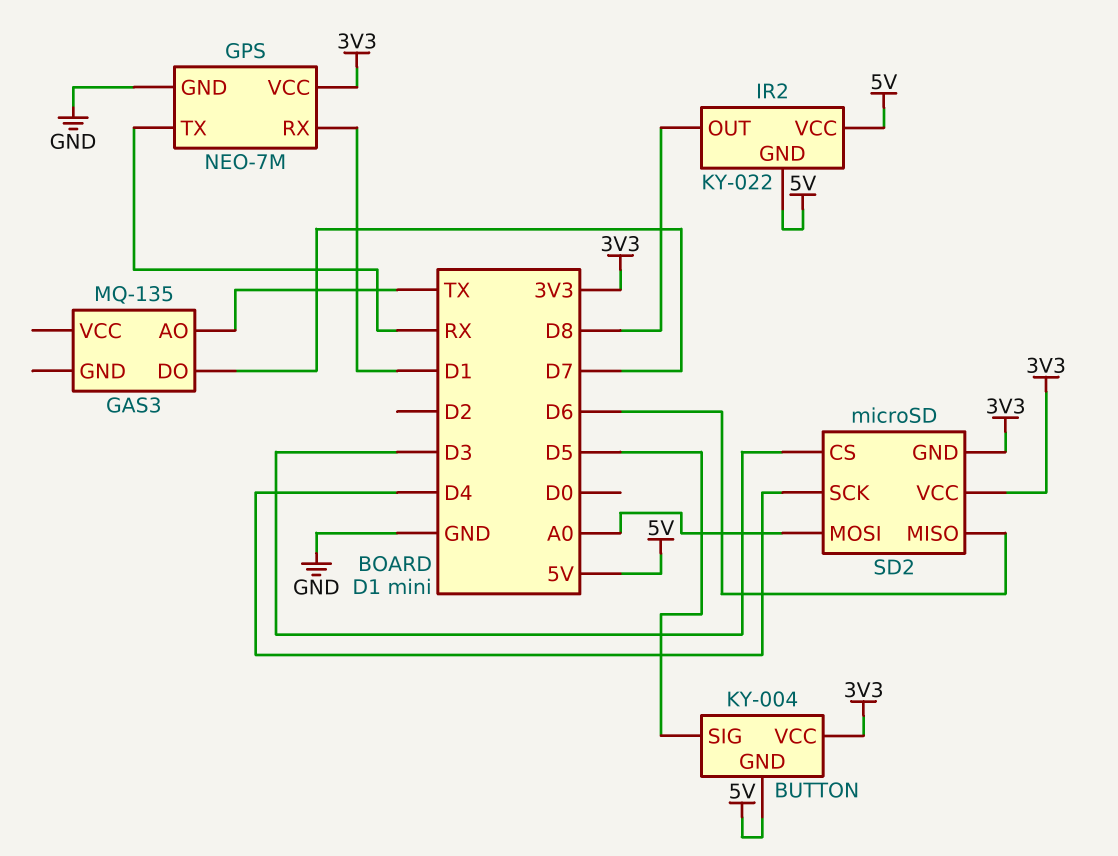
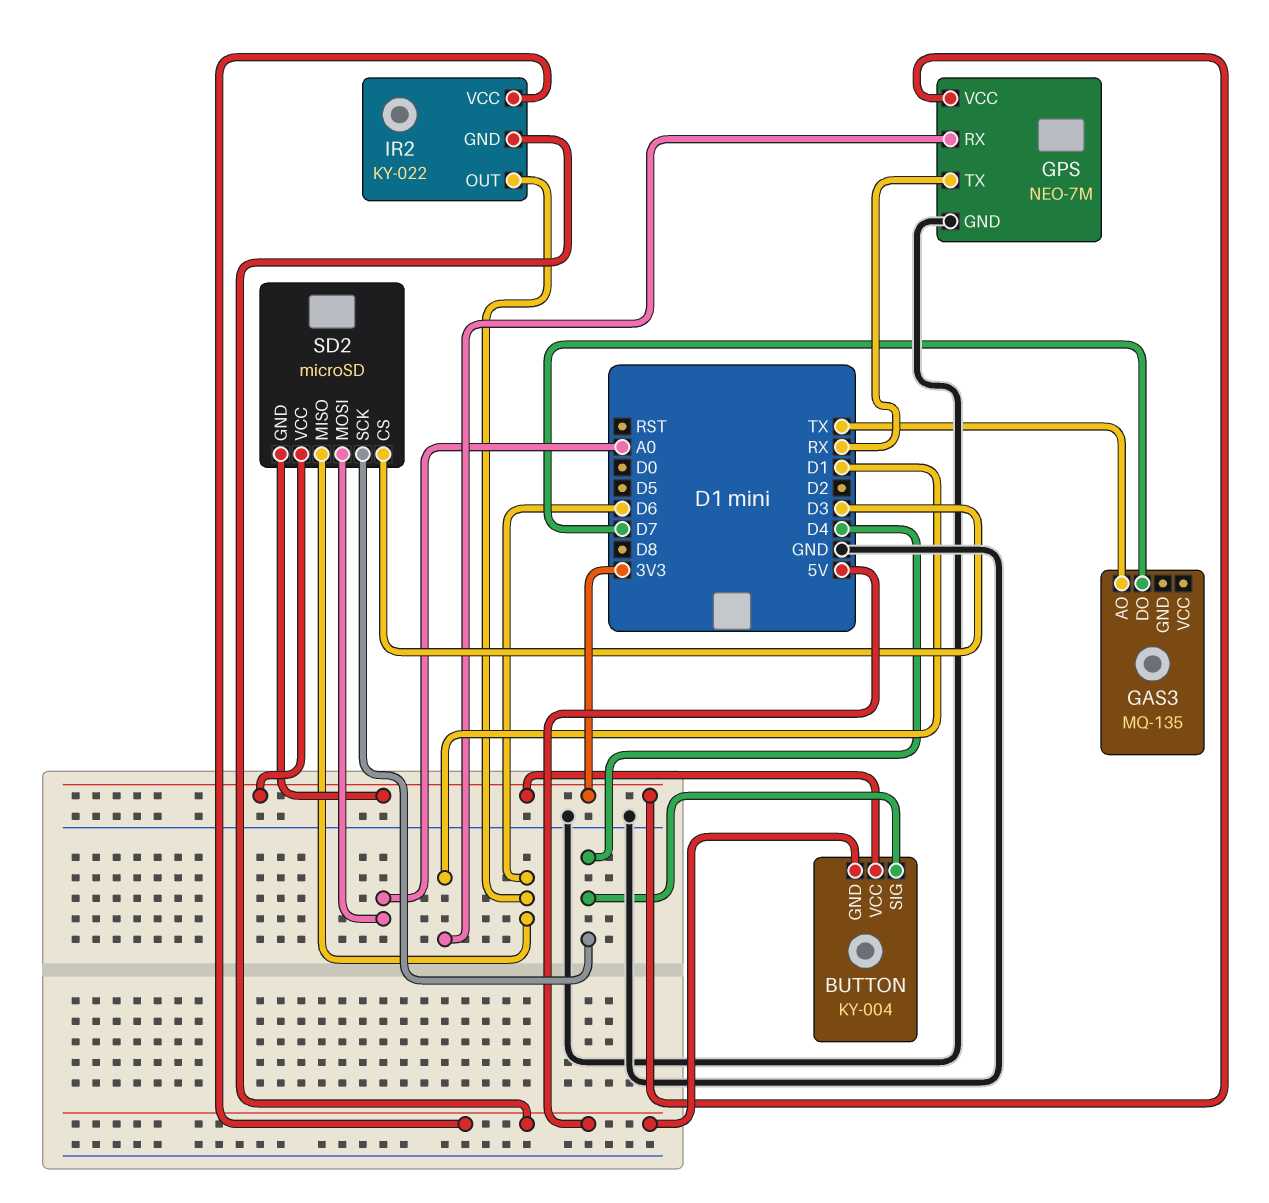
BUTTON pin SIG: D5 -> D4
IR2 pin OUT: D8 -> D6

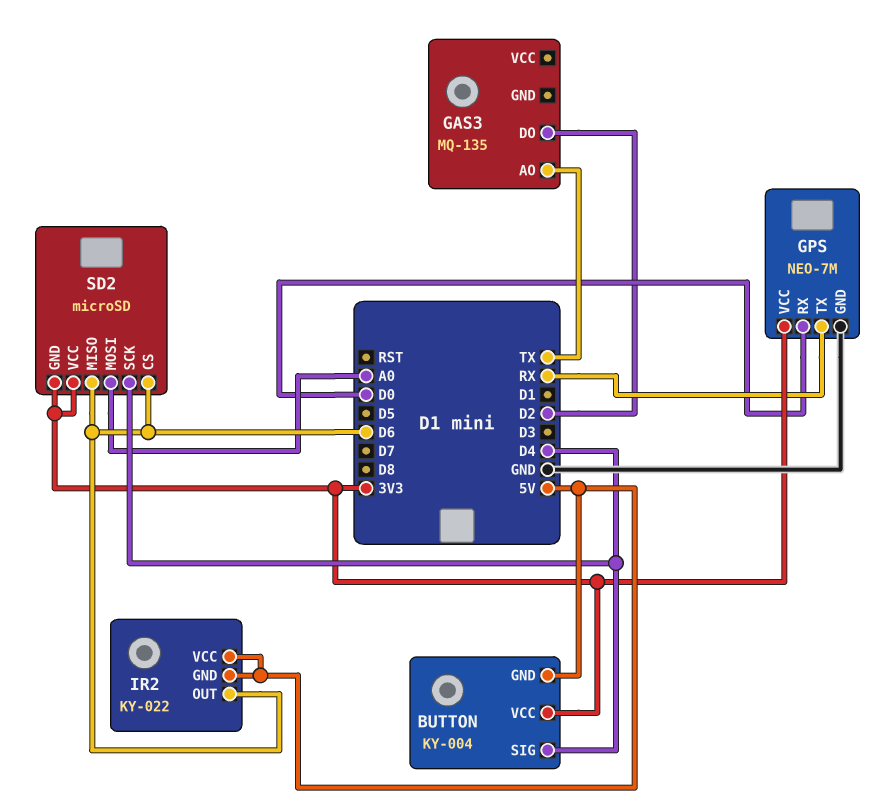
GAS3 pin DO: D7 -> D2
GPS pin RX: D1 -> D0
SD2 pin CS: D3 -> D6

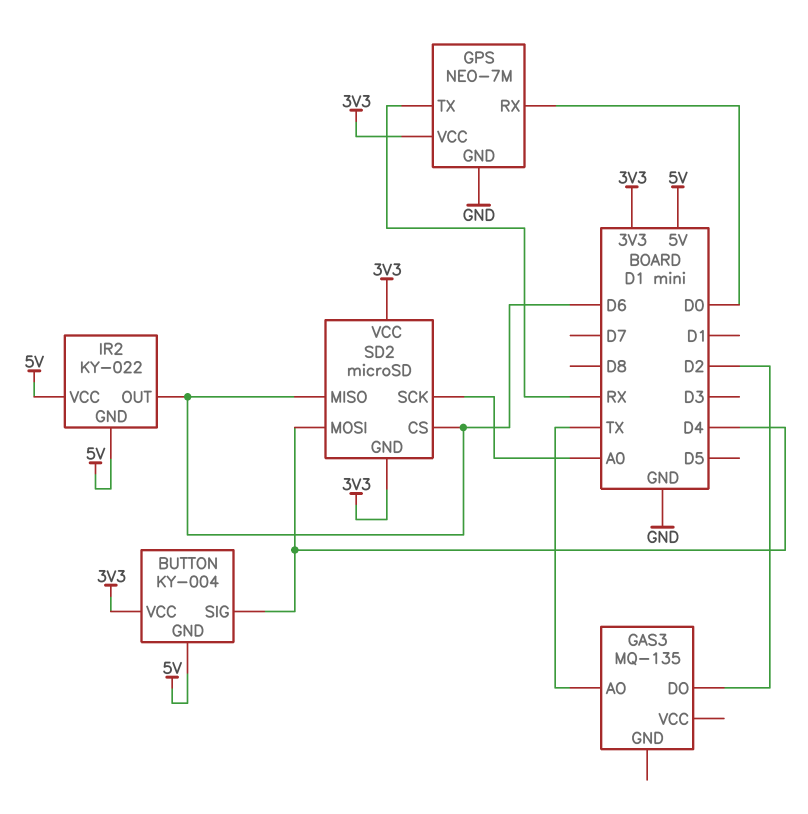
SD2 pin MOSI: A0 -> D4
SD2 pin SCK: D4 -> A0

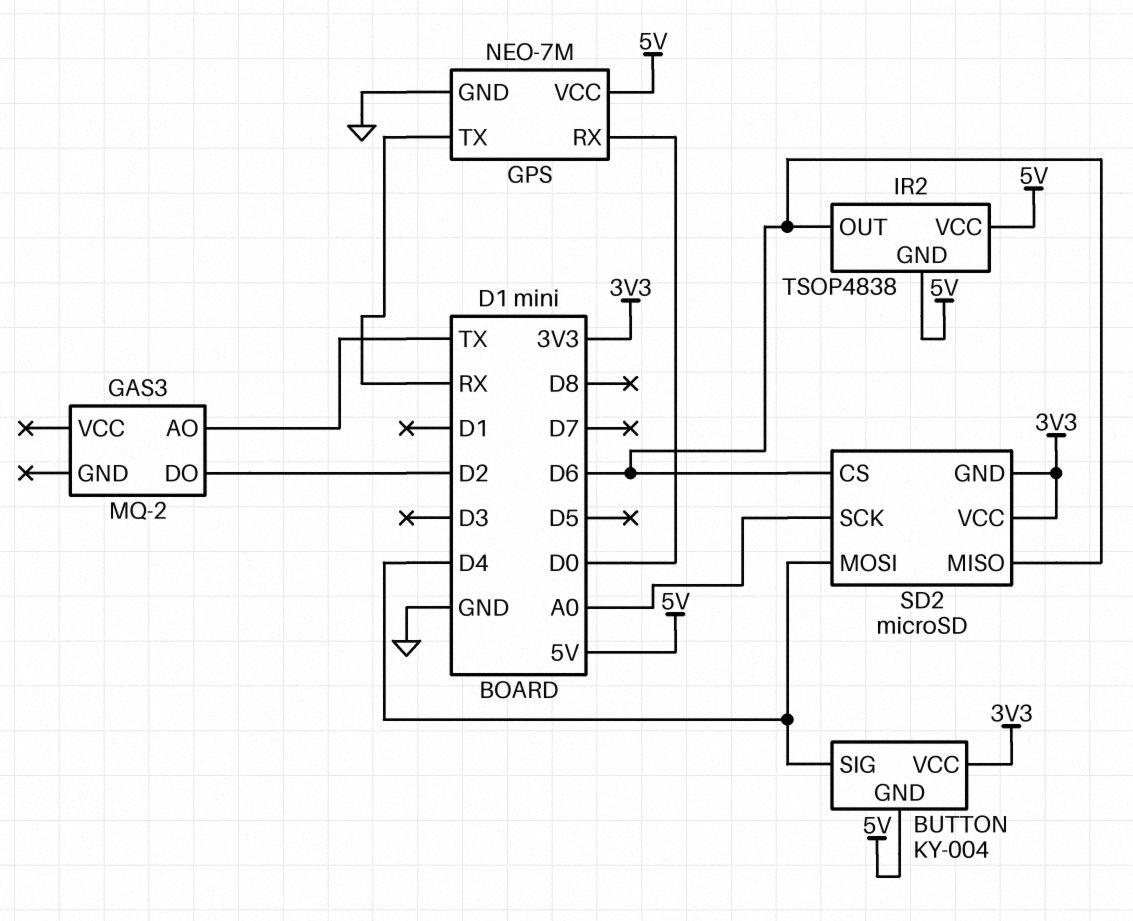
GAS3: MQ-135 -> MQ-2
GPS pin VCC: 3V3 -> 5V
IR2: KY-022 -> TSOP4838

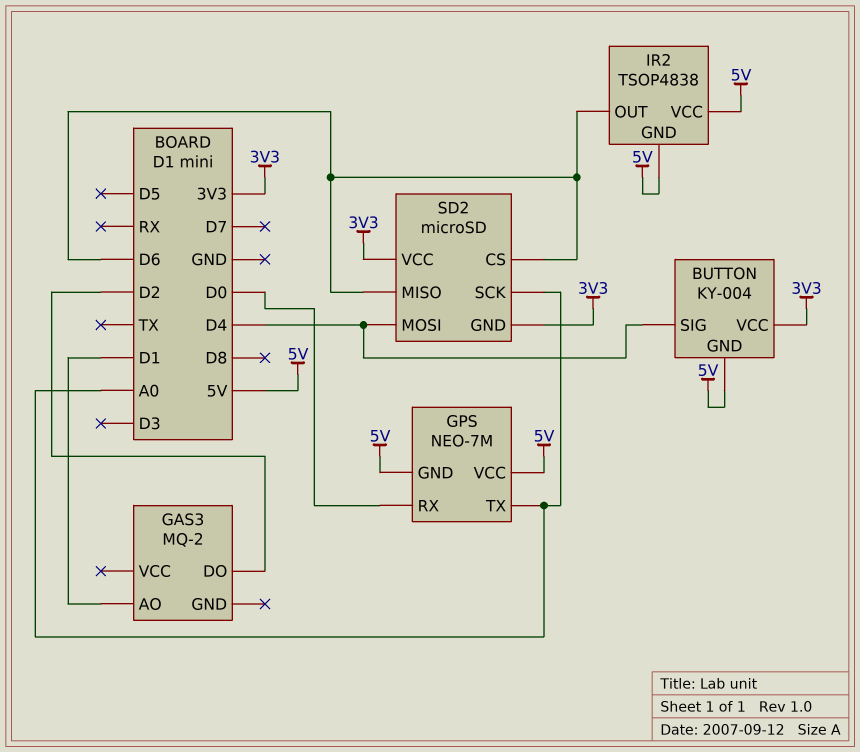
GAS3 pin AO: TX -> D1
GPS pin GND: GND -> 5V
GPS pin TX: RX -> A0

